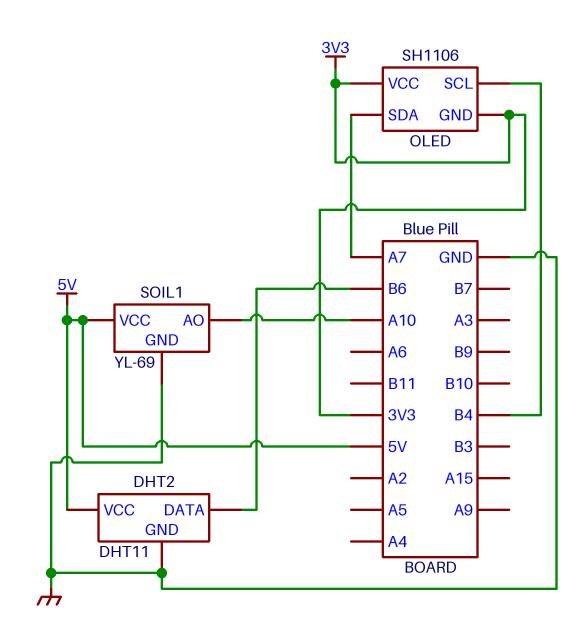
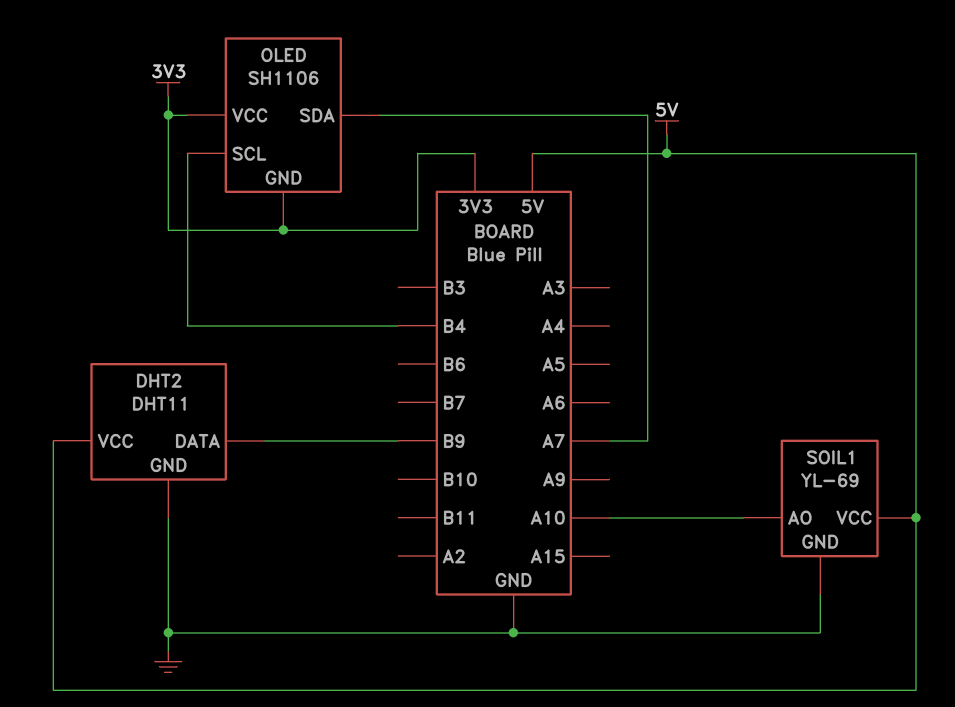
DHT2 pin DATA: B6 -> B9

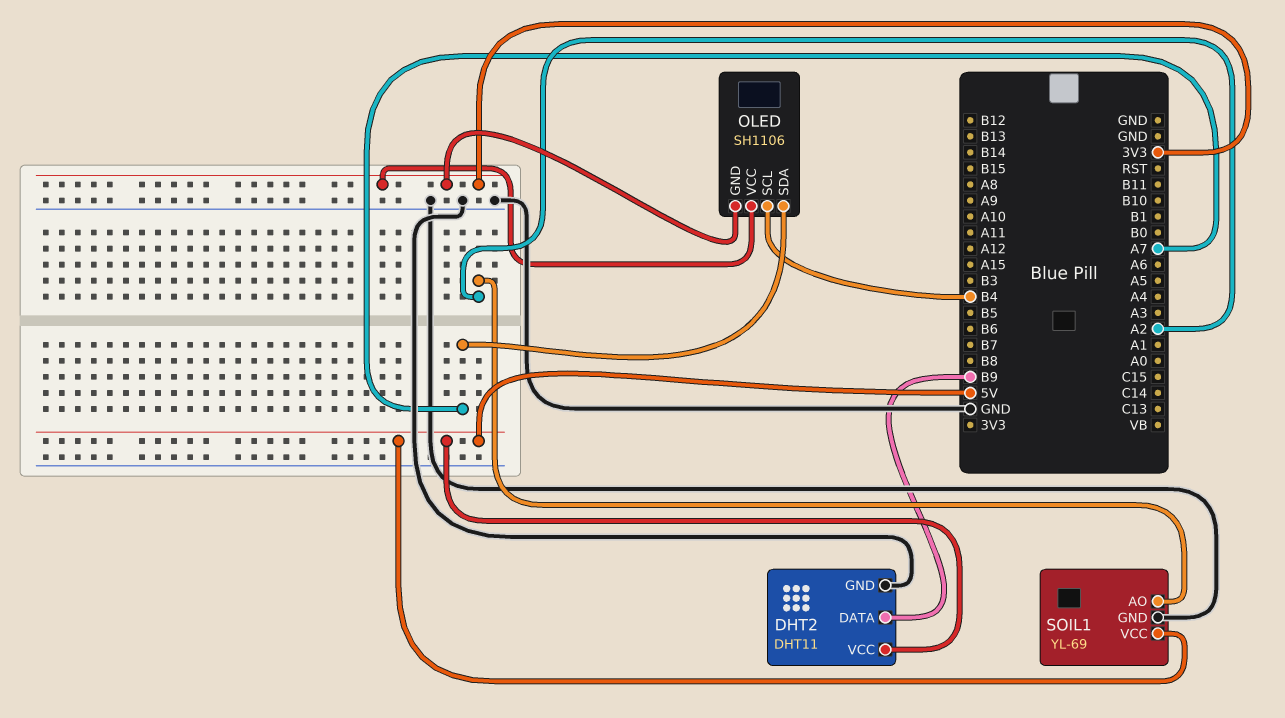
SOIL1 pin AO: A10 -> A2

